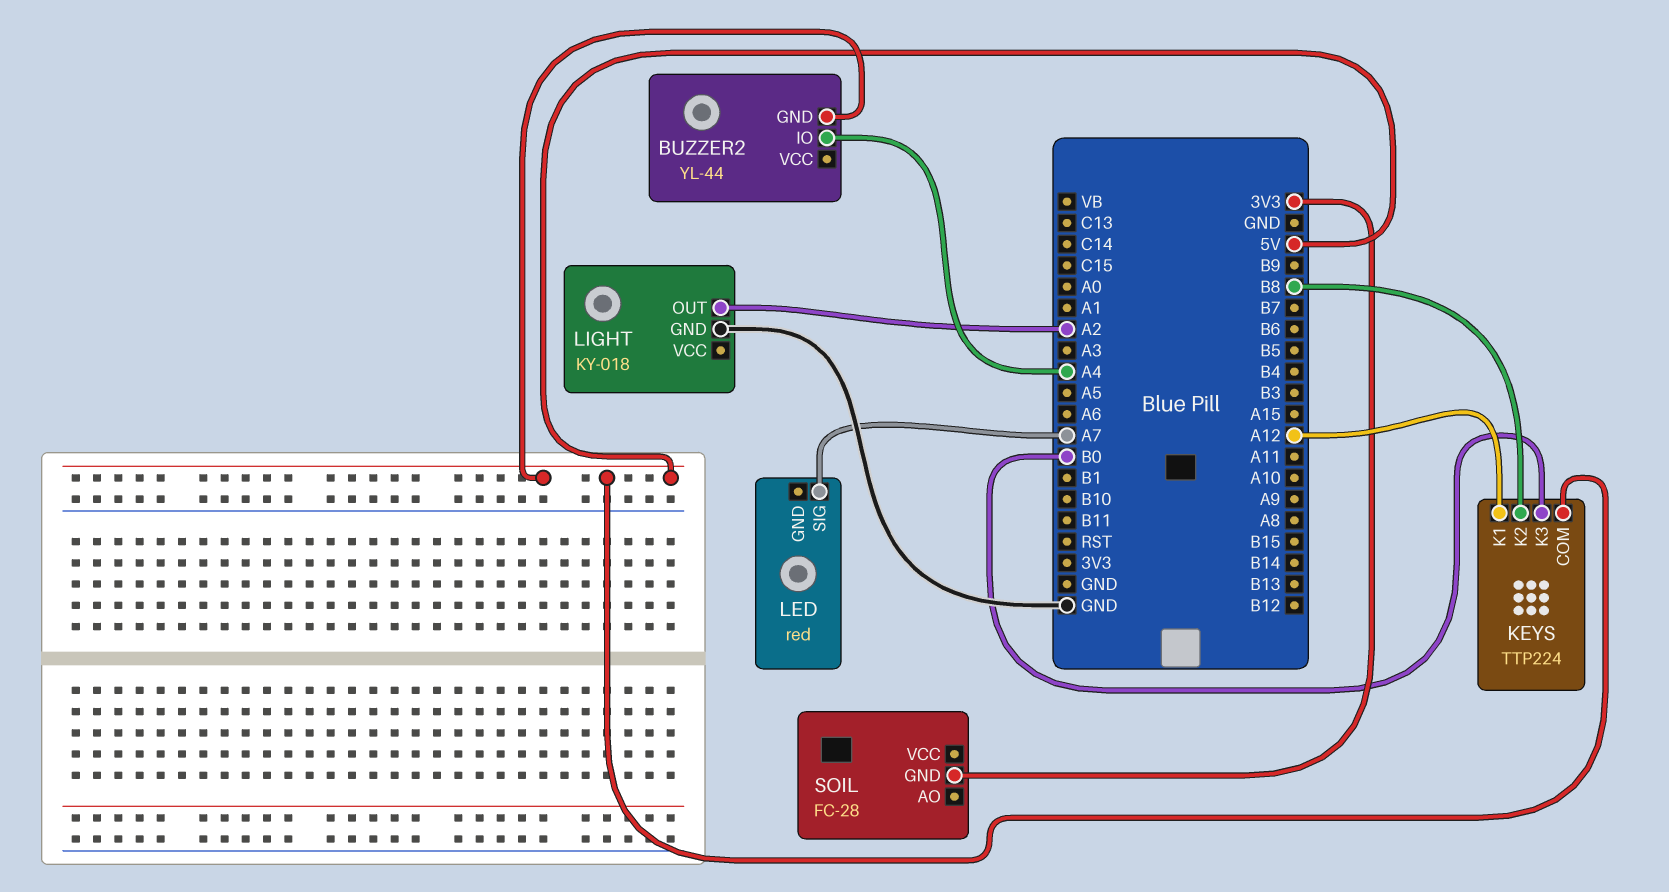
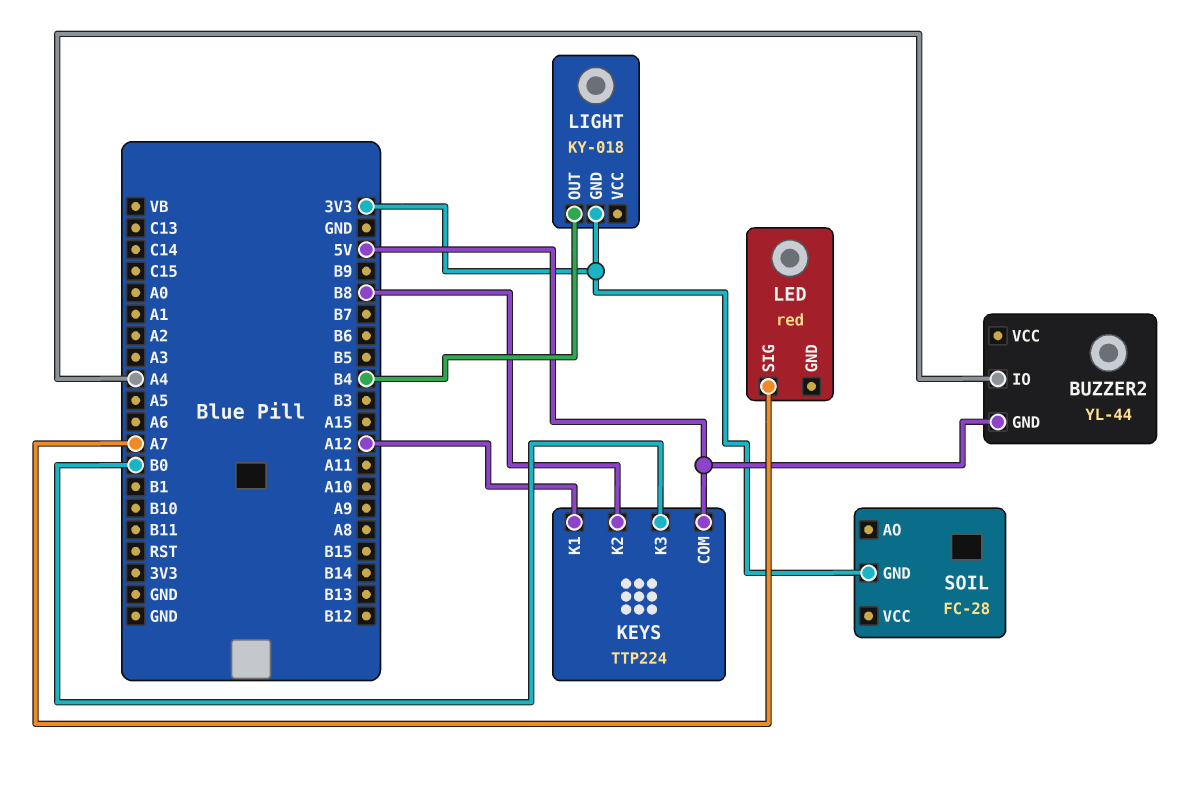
LIGHT pin GND: GND -> 3V3
LIGHT pin OUT: A2 -> B4

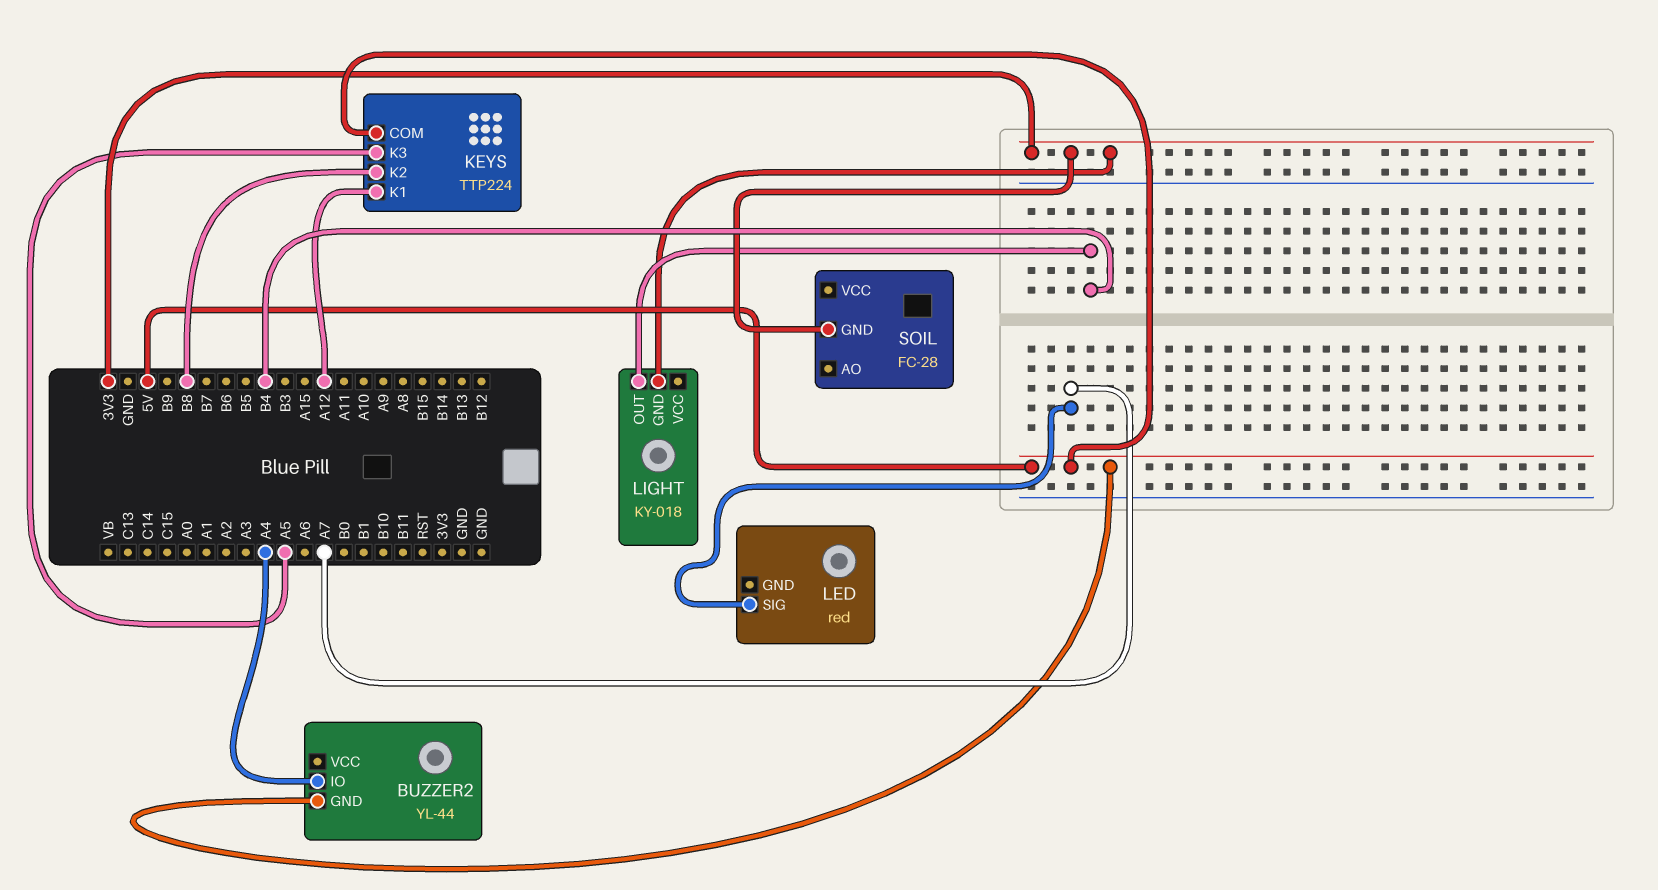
KEYS pin K3: B0 -> A5

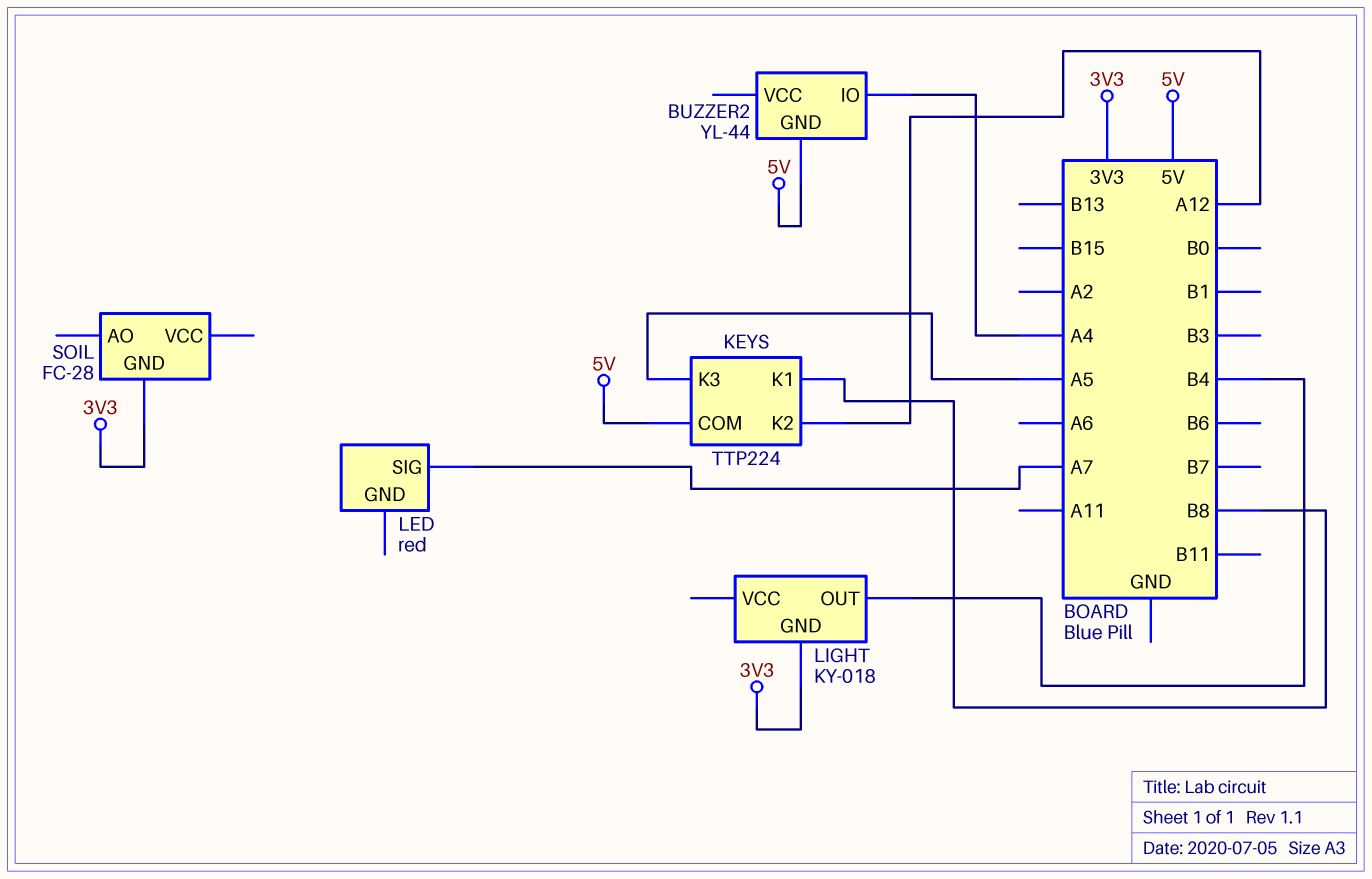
KEYS pin K1: A12 -> B8
KEYS pin K2: B8 -> A12

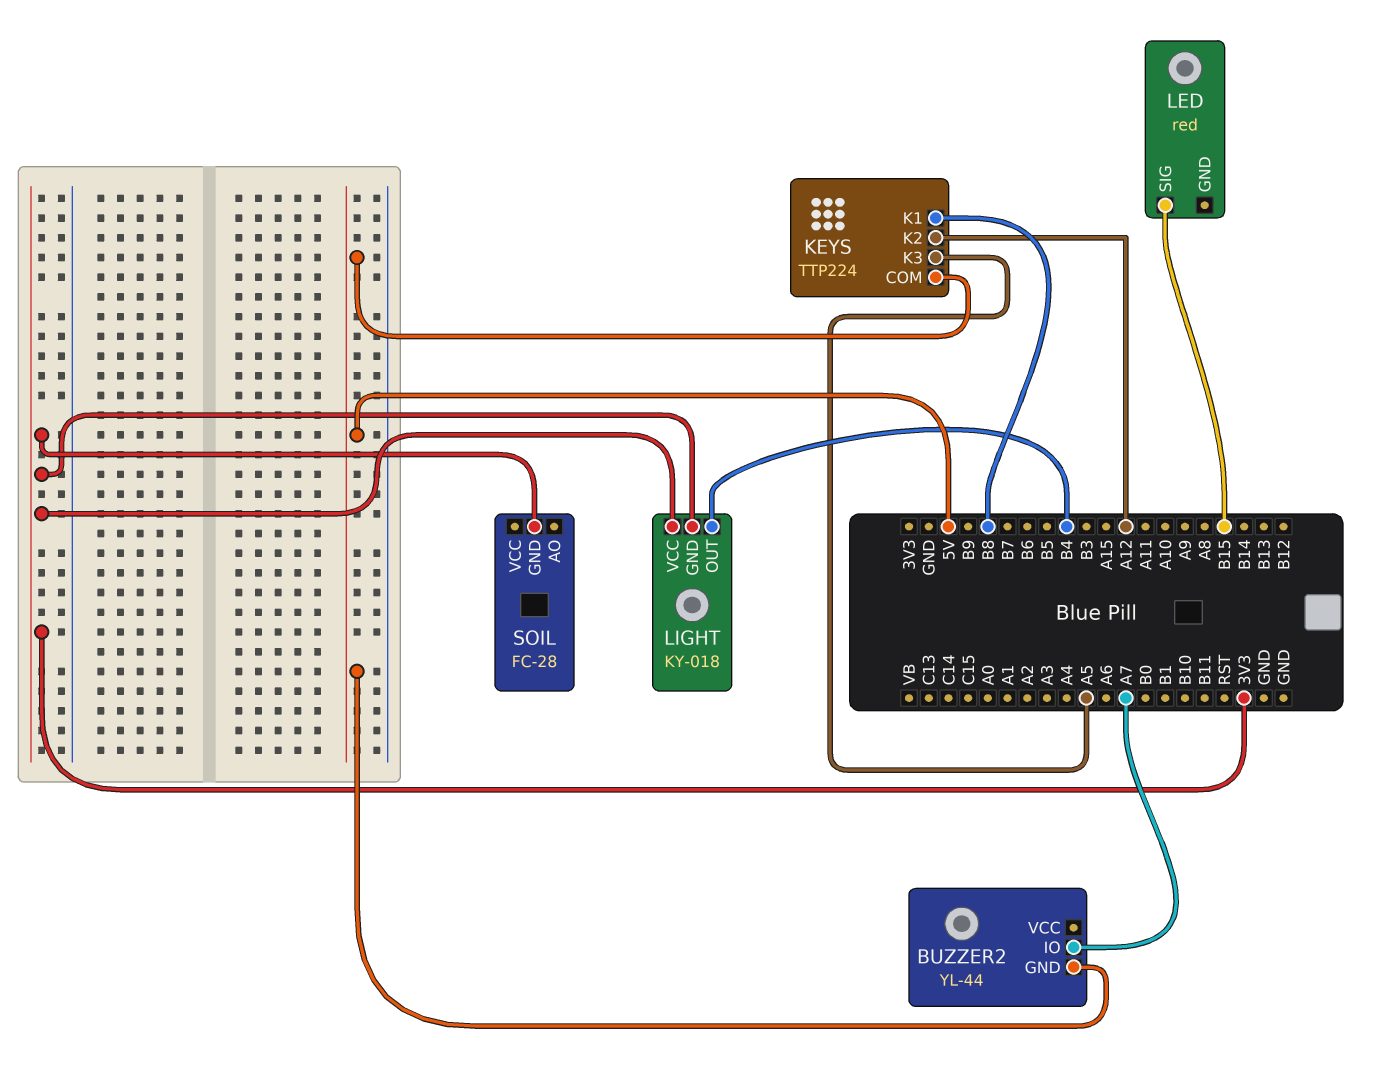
BUZZER2 pin IO: A4 -> A7
LED pin SIG: A7 -> B15
LIGHT pin VCC: none -> 3V3

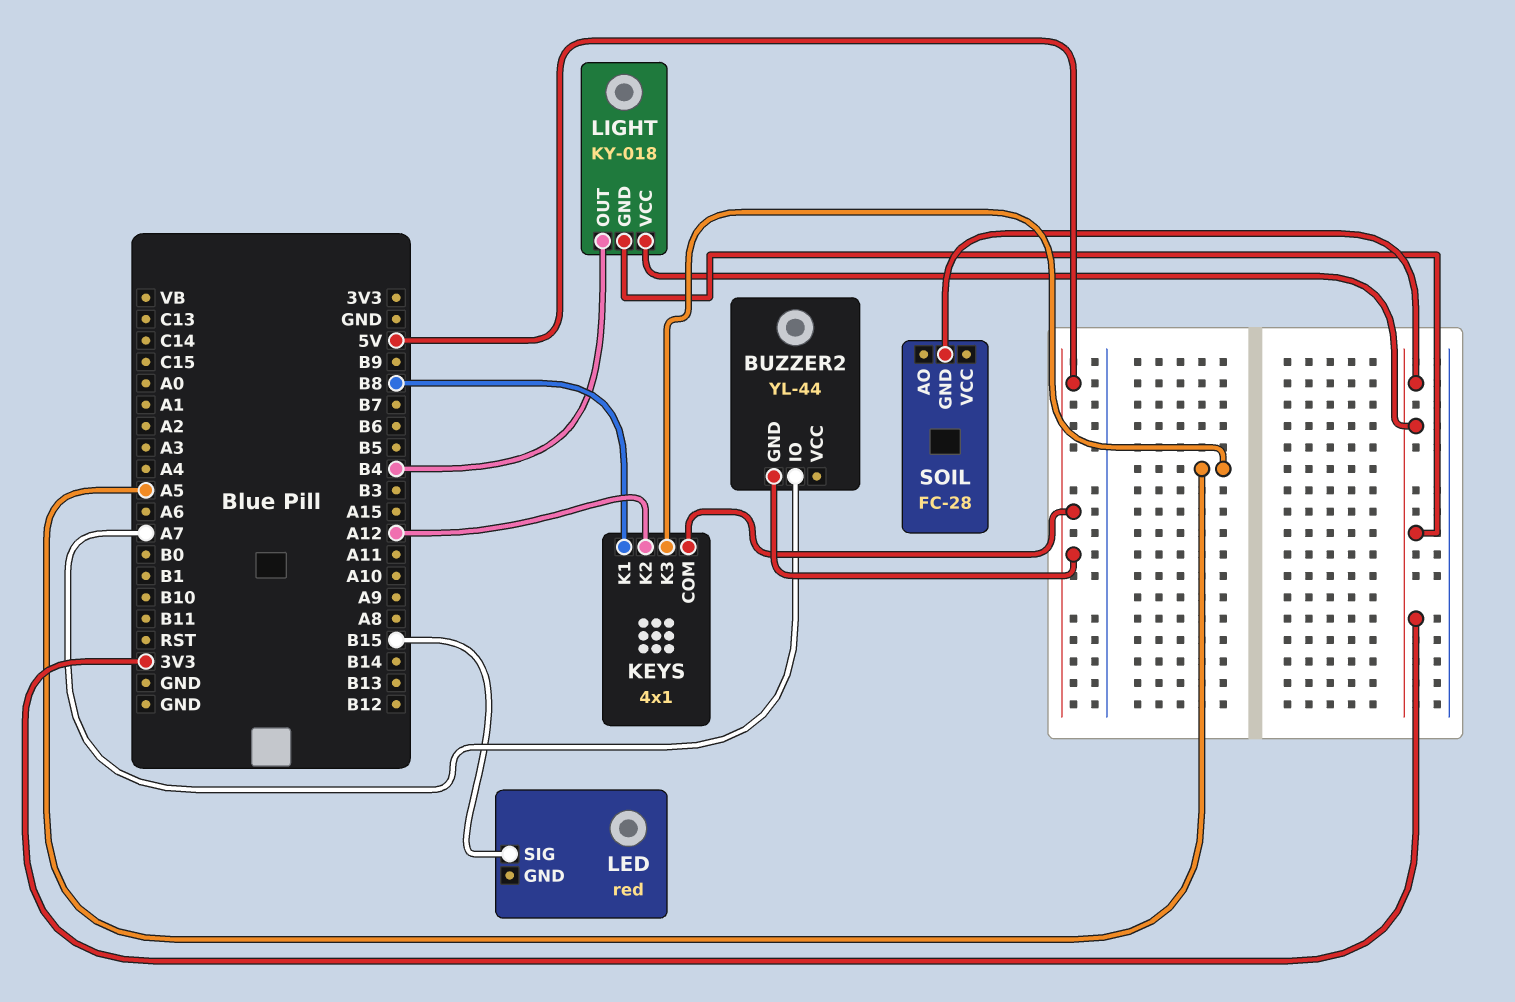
KEYS: TTP224 -> 4x1

